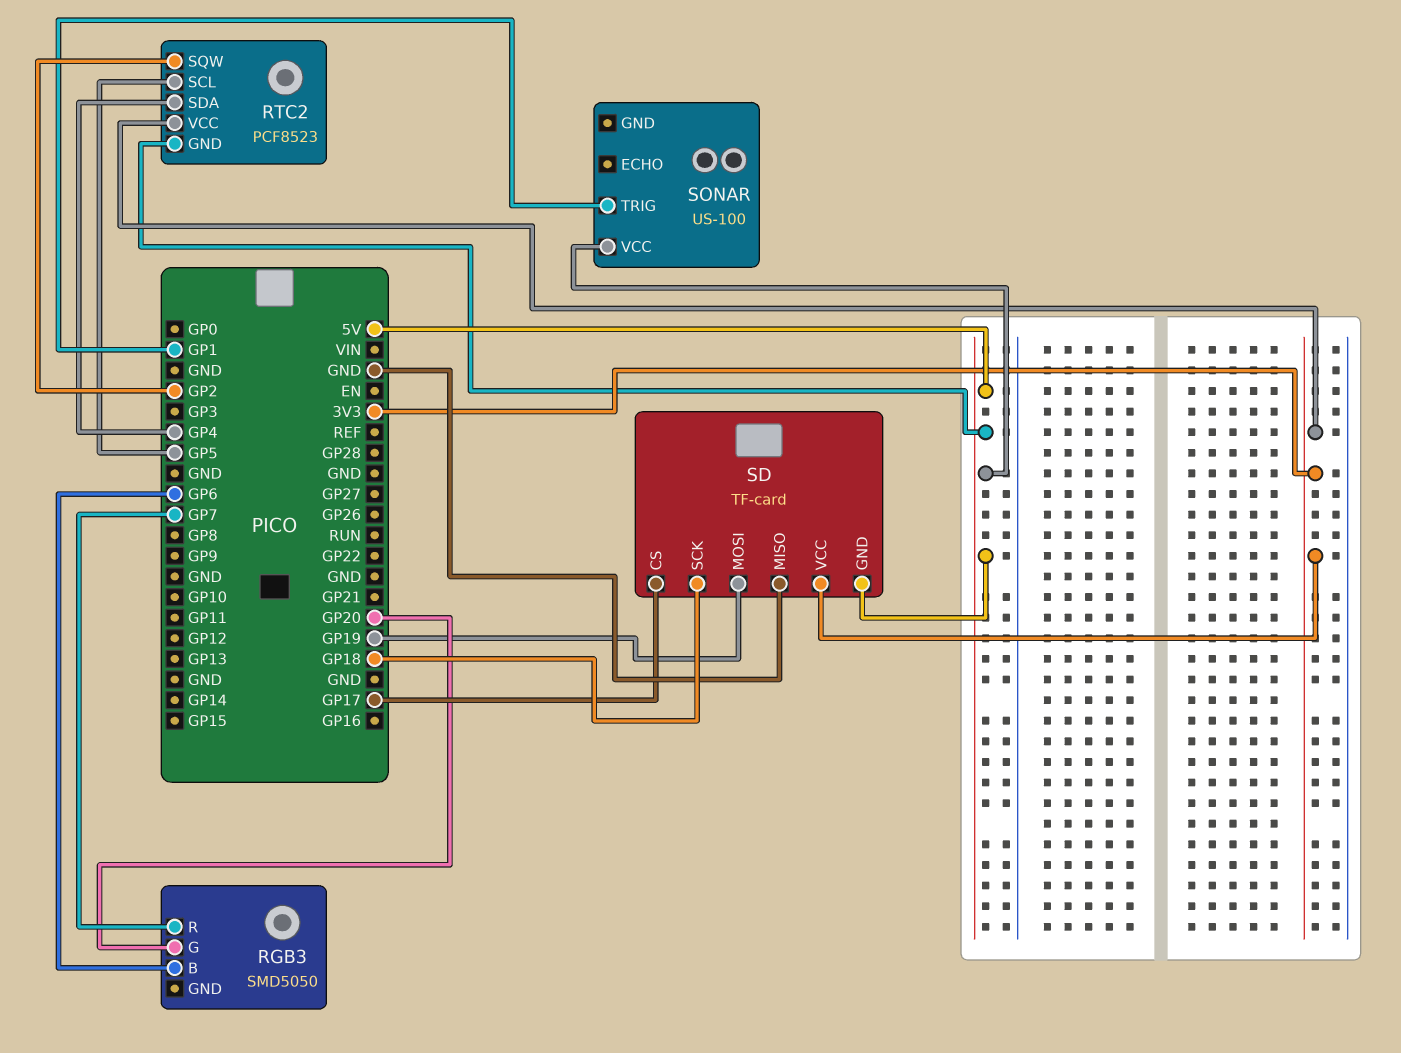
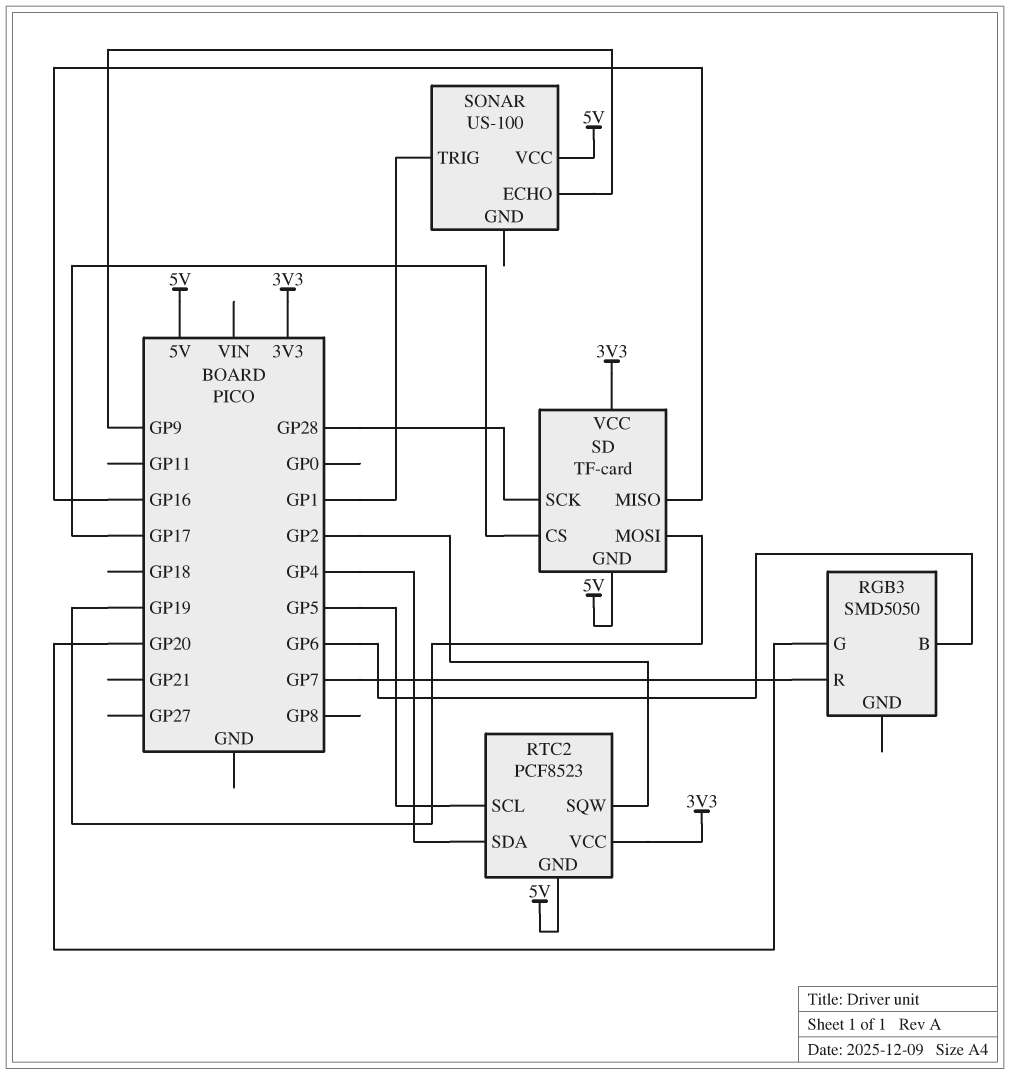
SD pin MISO: GND -> GP16
SD pin SCK: GP18 -> GP28
SONAR pin ECHO: none -> GP9

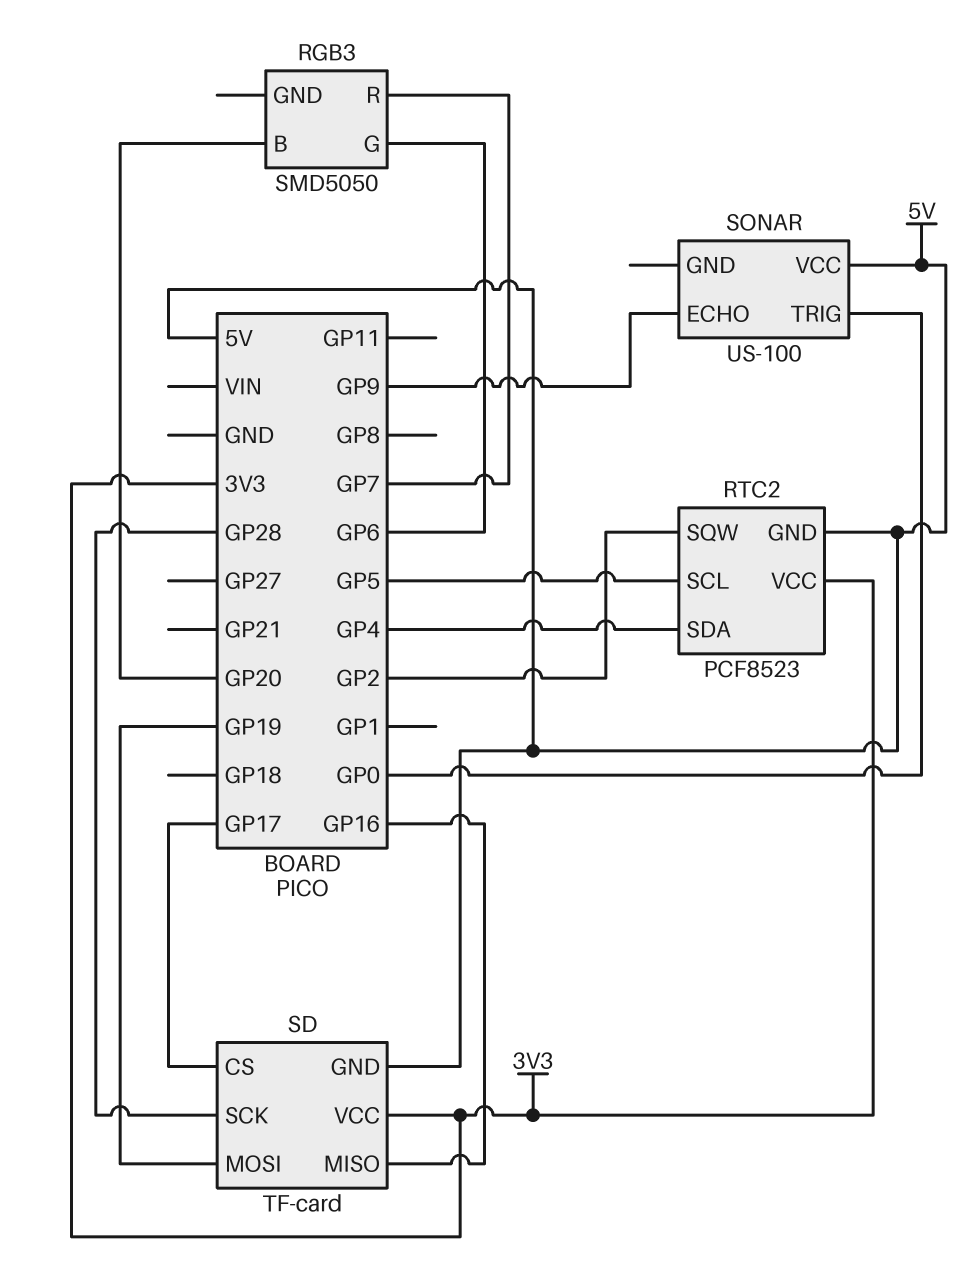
RGB3 pin B: GP6 -> GP20
RGB3 pin G: GP20 -> GP6
SONAR pin TRIG: GP1 -> GP0

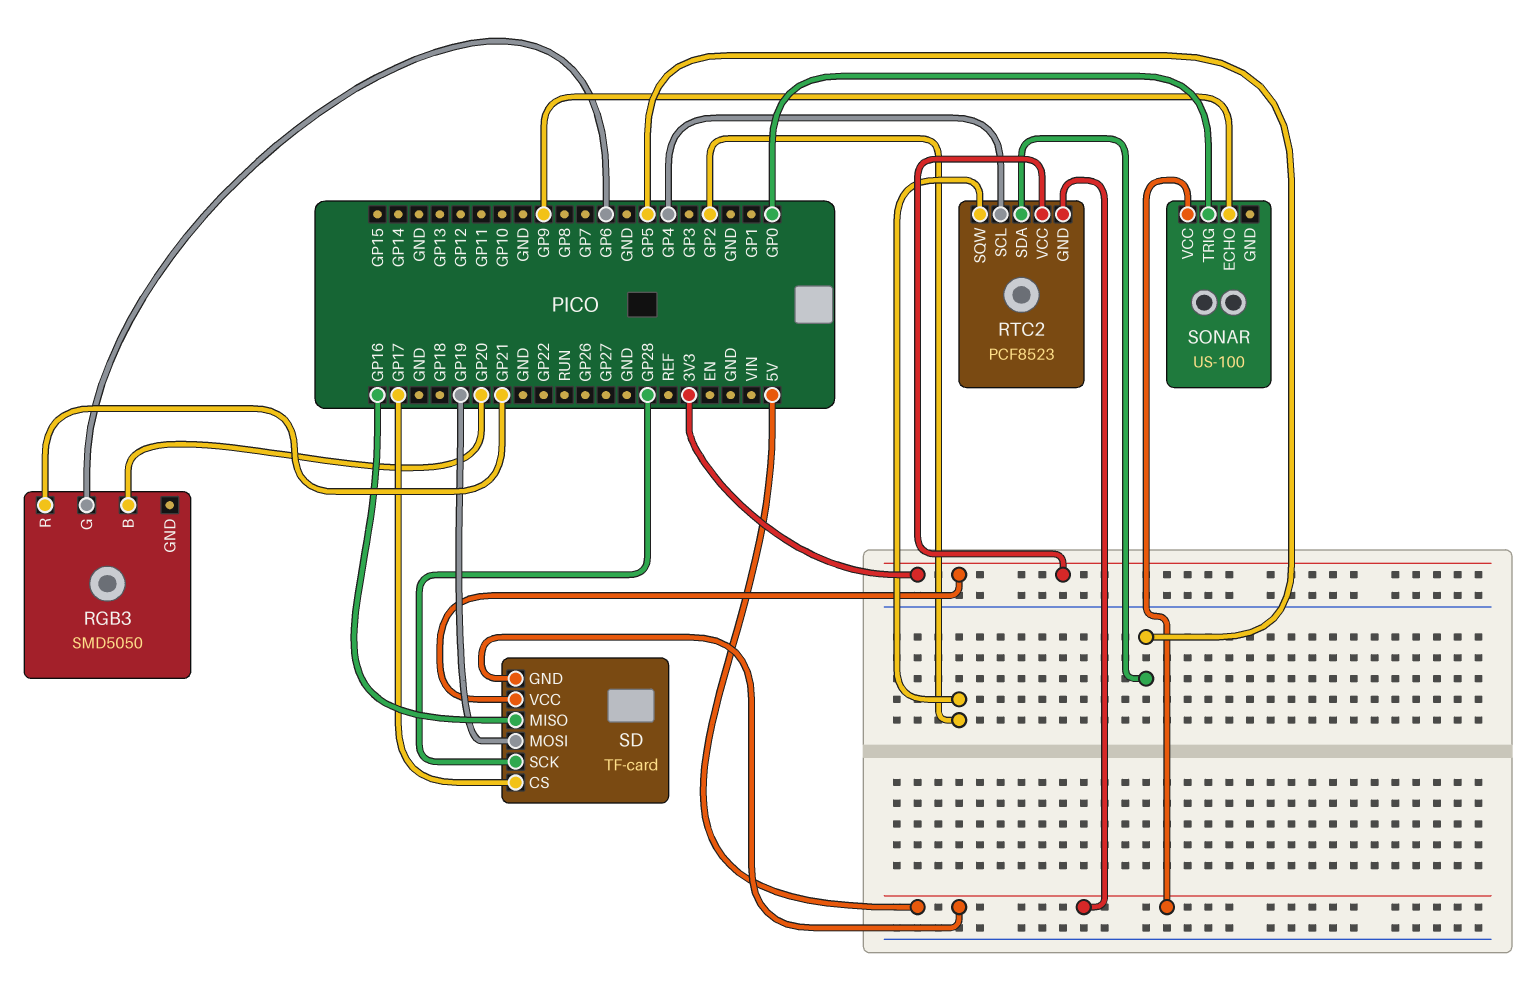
RGB3 pin R: GP7 -> GP21
RTC2 pin SCL: GP5 -> GP4
RTC2 pin SDA: GP4 -> GP5

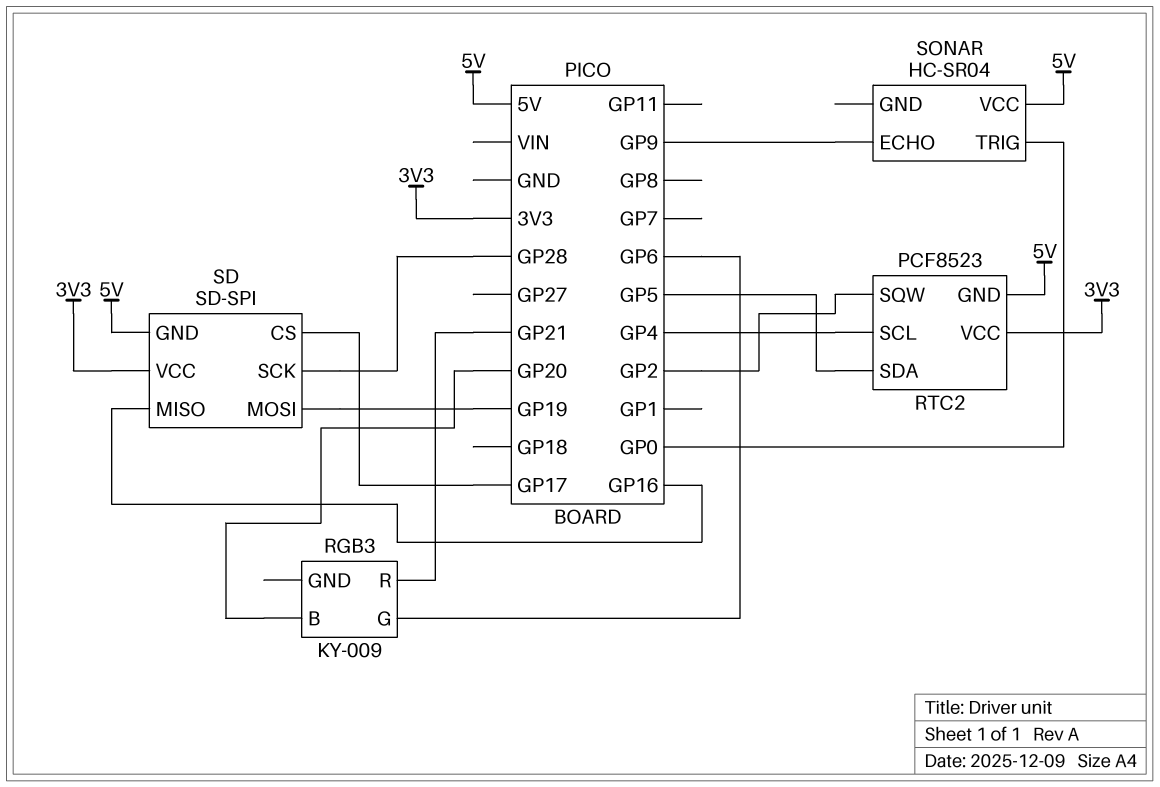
RGB3: SMD5050 -> KY-009
SD: TF-card -> SD-SPI
SONAR: US-100 -> HC-SR04

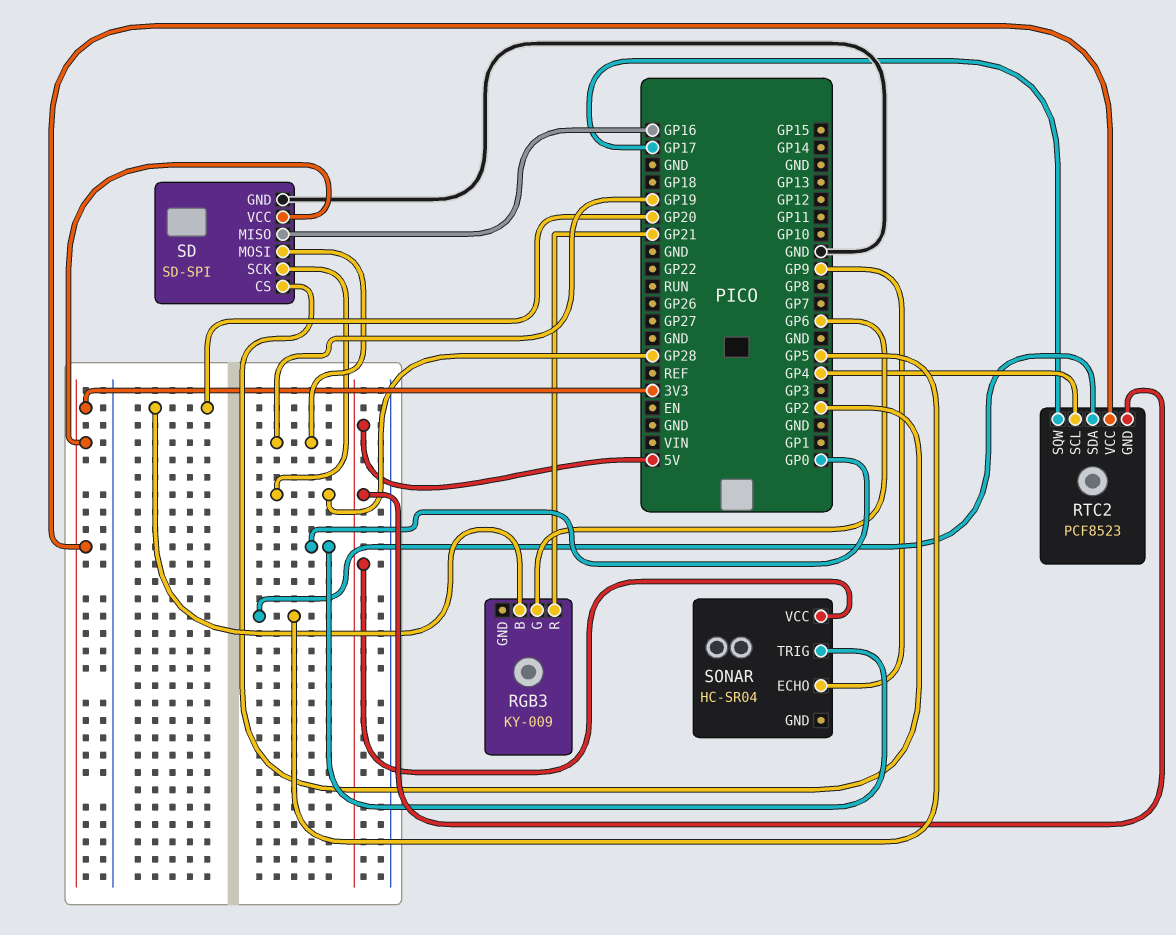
RTC2 pin SQW: GP2 -> GP17
SD pin CS: GP17 -> GP2
SD pin GND: 5V -> GND

